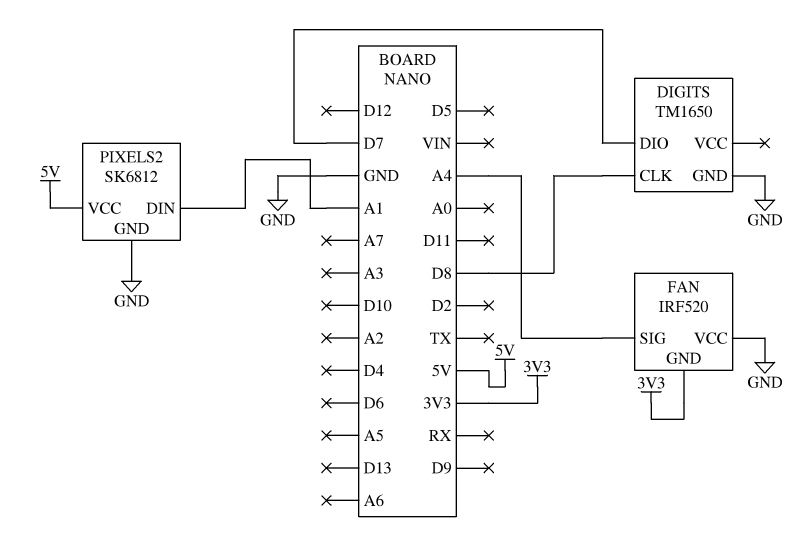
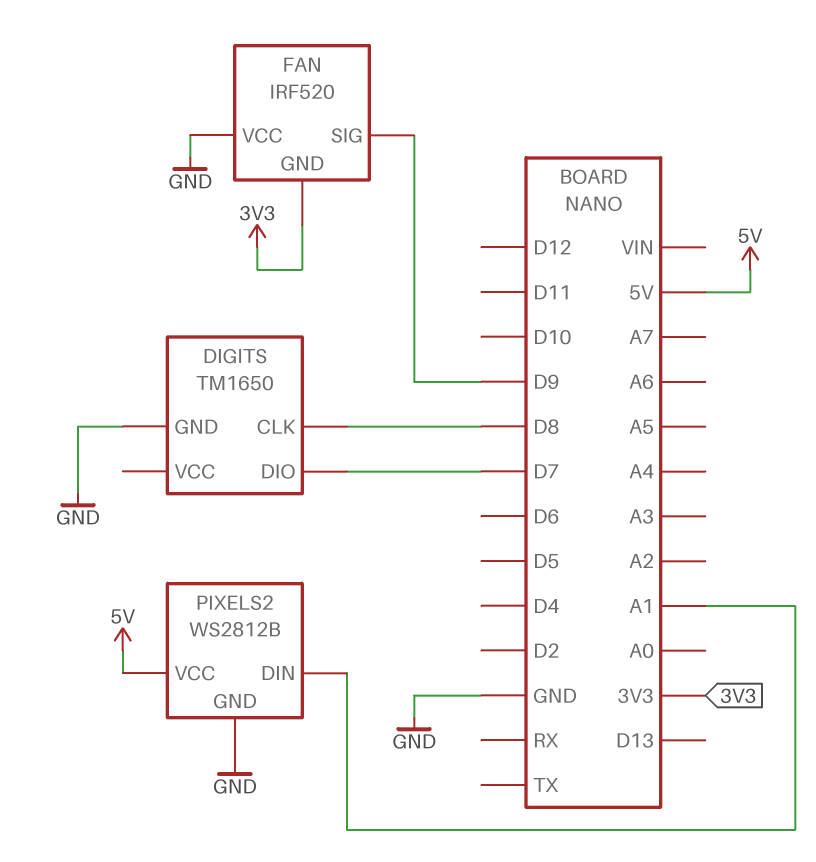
FAN pin SIG: A4 -> D9
PIXELS2: SK6812 -> WS2812B

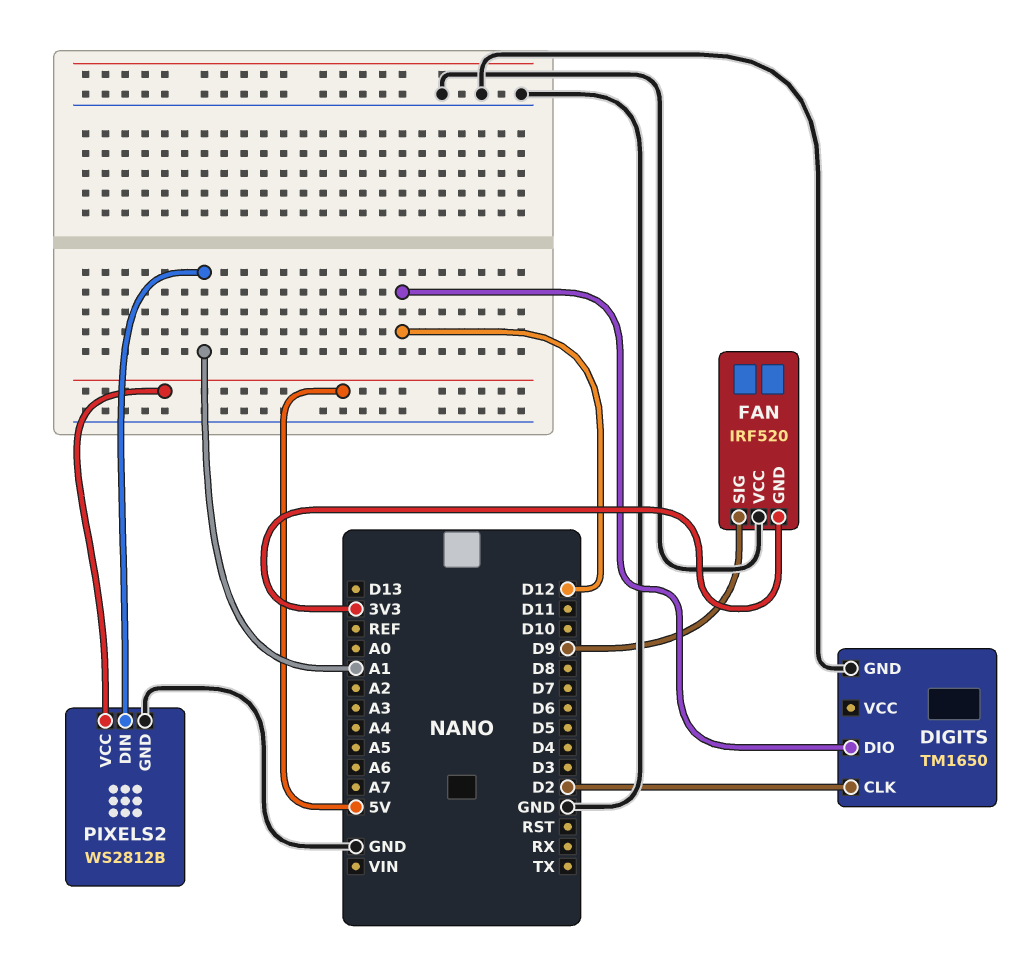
DIGITS pin CLK: D8 -> D2
DIGITS pin DIO: D7 -> D12

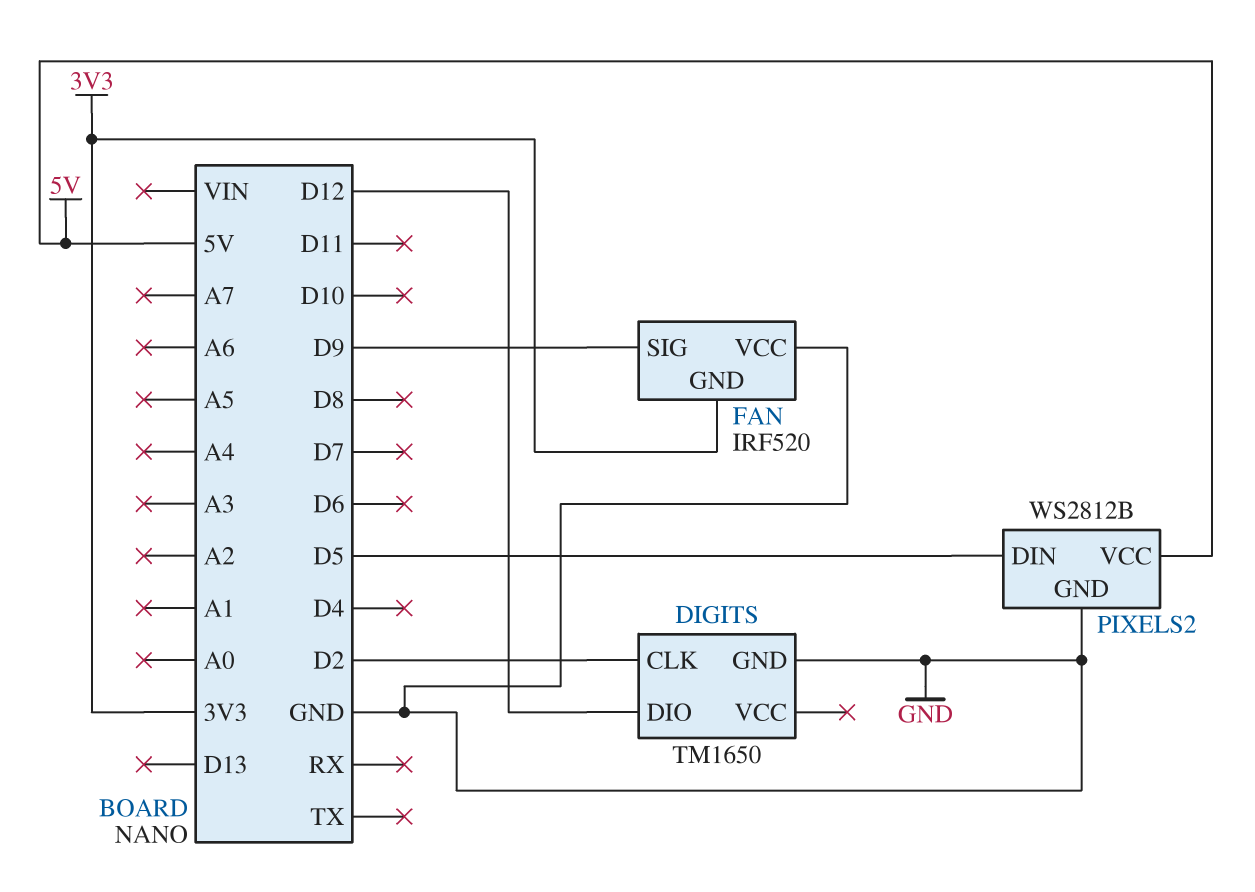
PIXELS2 pin DIN: A1 -> D5

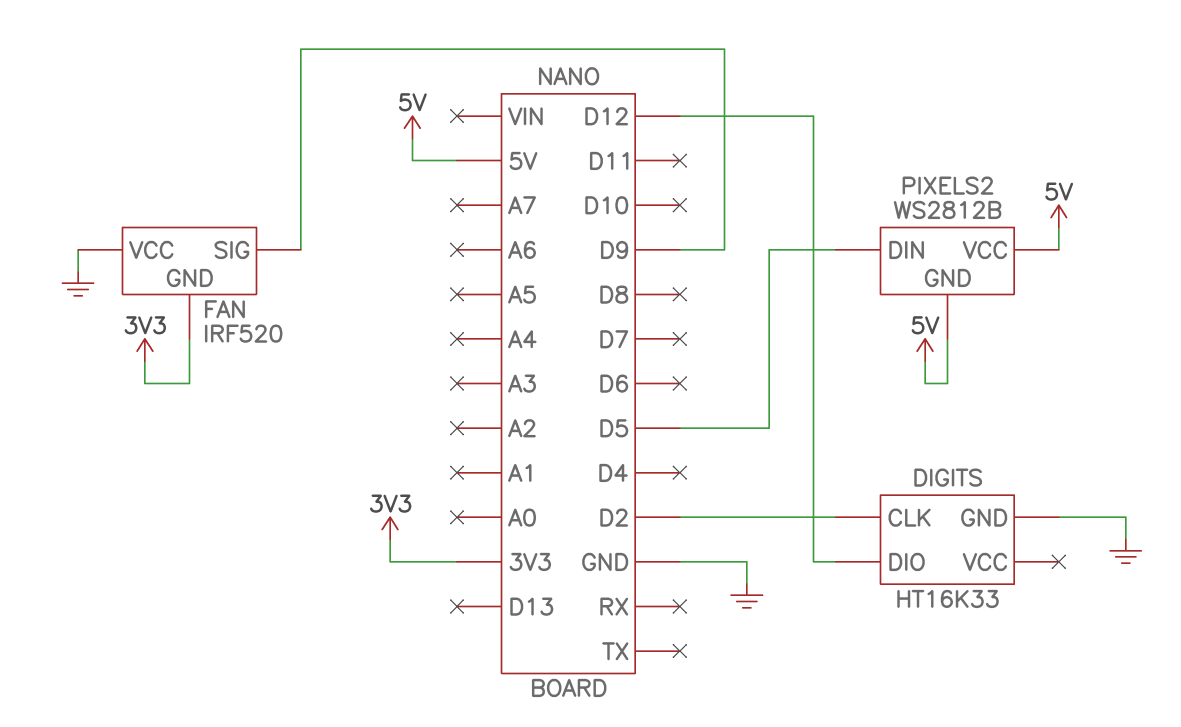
DIGITS: TM1650 -> HT16K33
PIXELS2 pin GND: GND -> 5V

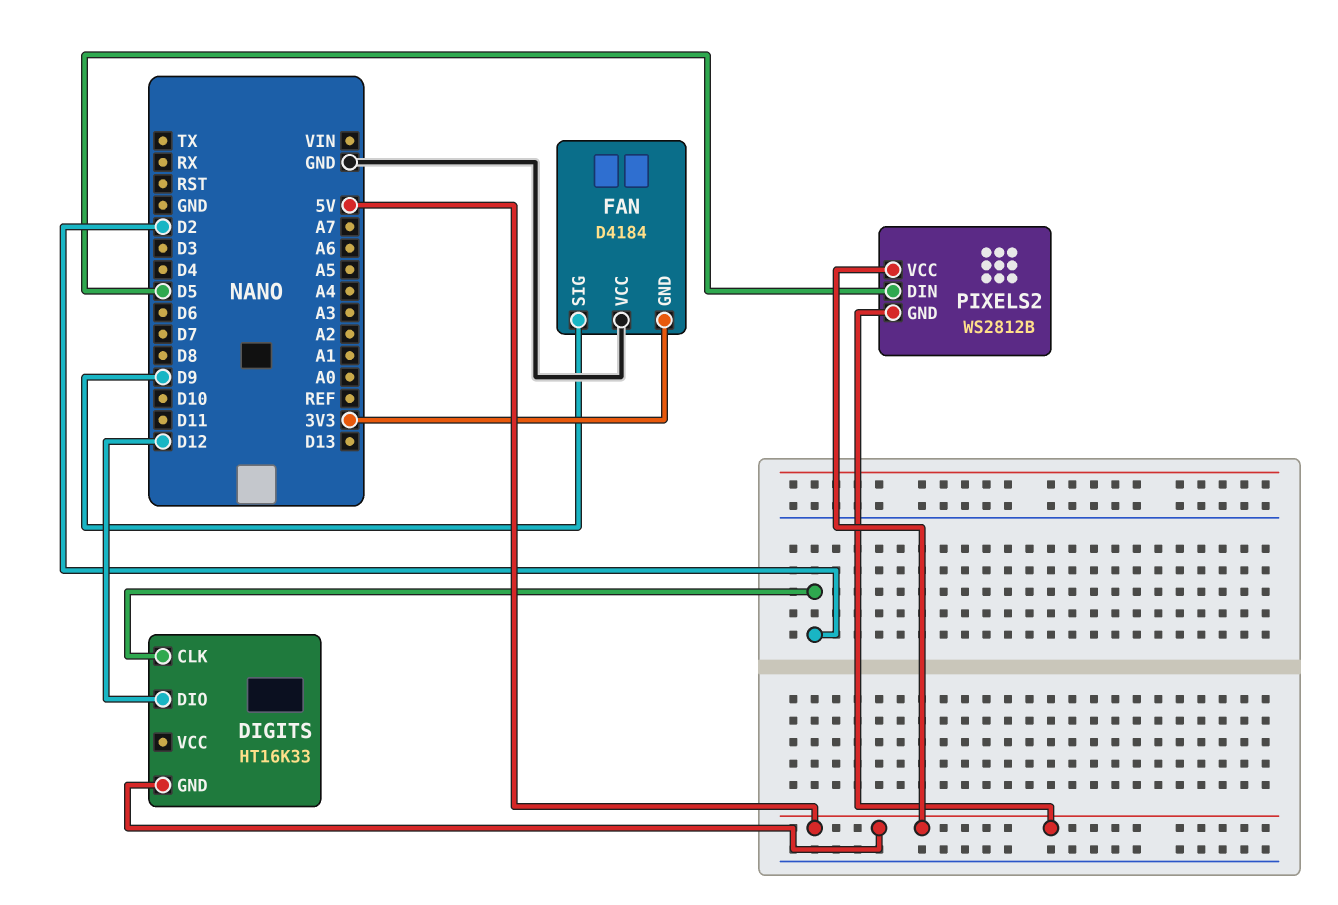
DIGITS pin GND: GND -> 5V
FAN: IRF520 -> D4184

